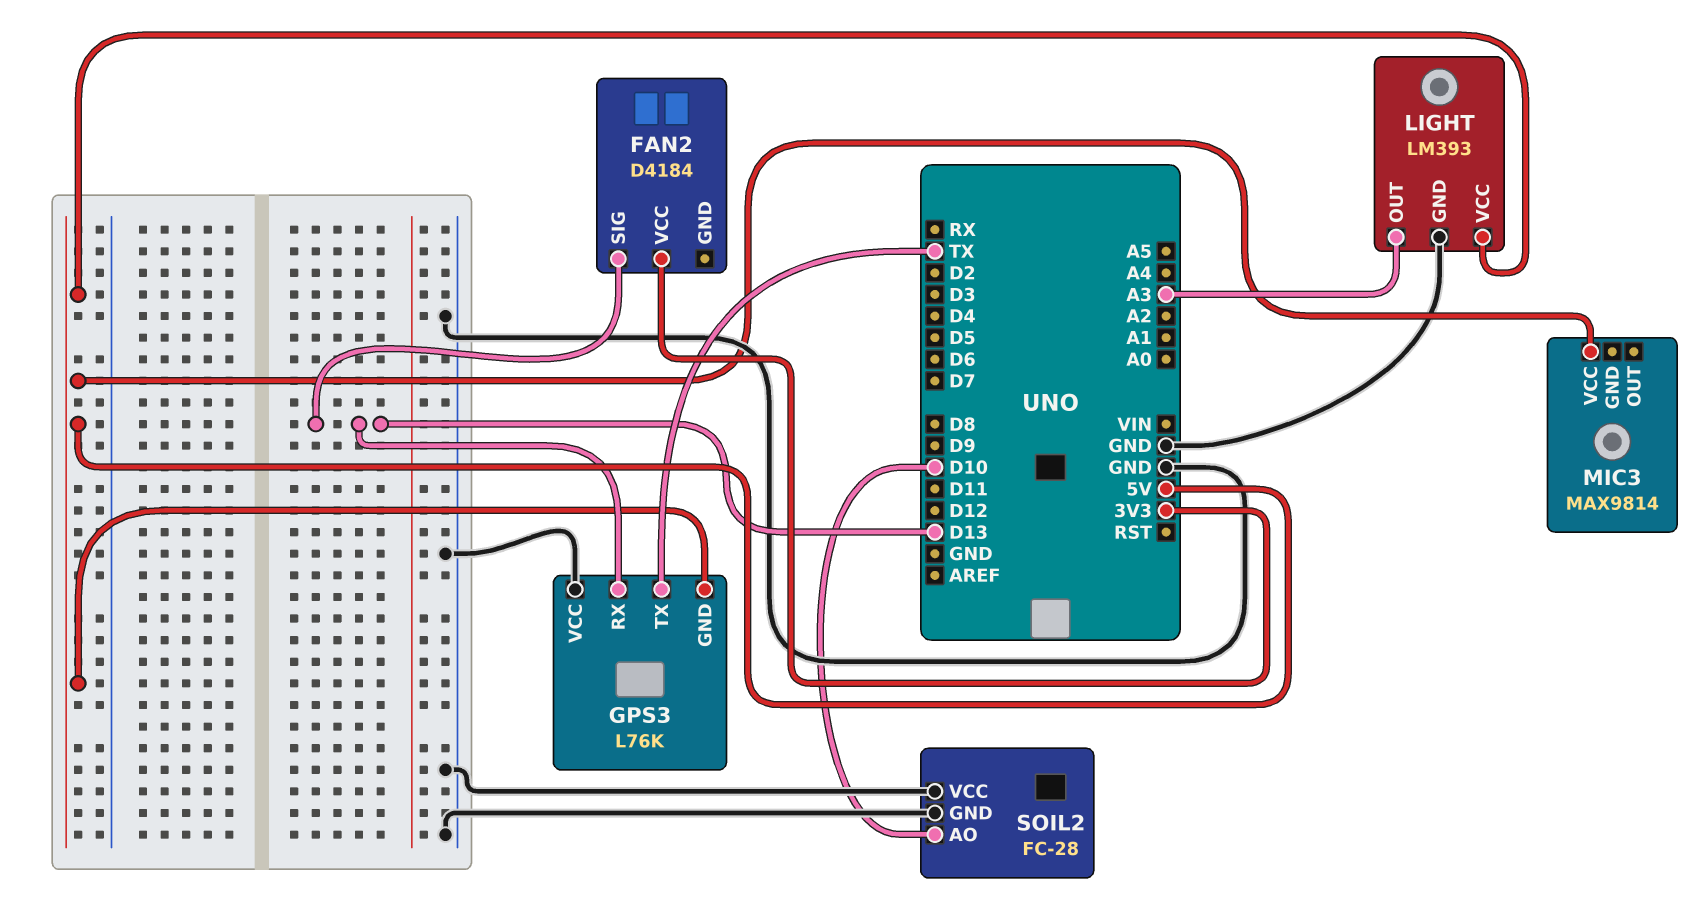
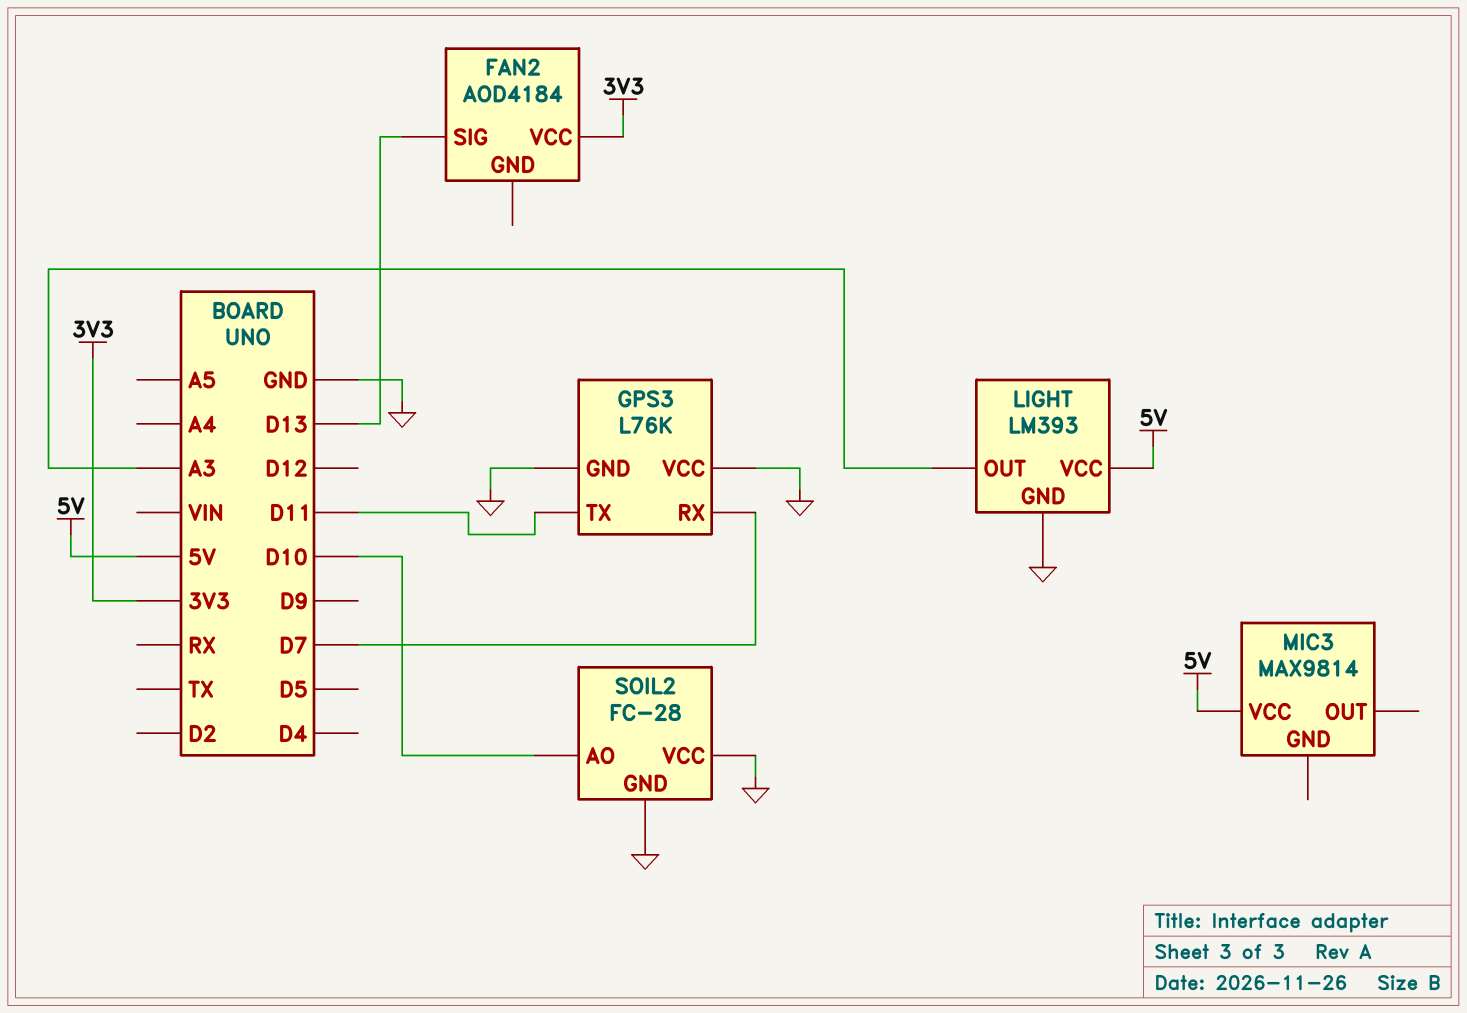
FAN2: D4184 -> AOD4184
GPS3 pin GND: 5V -> GND
GPS3 pin RX: D13 -> D7
GPS3 pin TX: TX -> D11

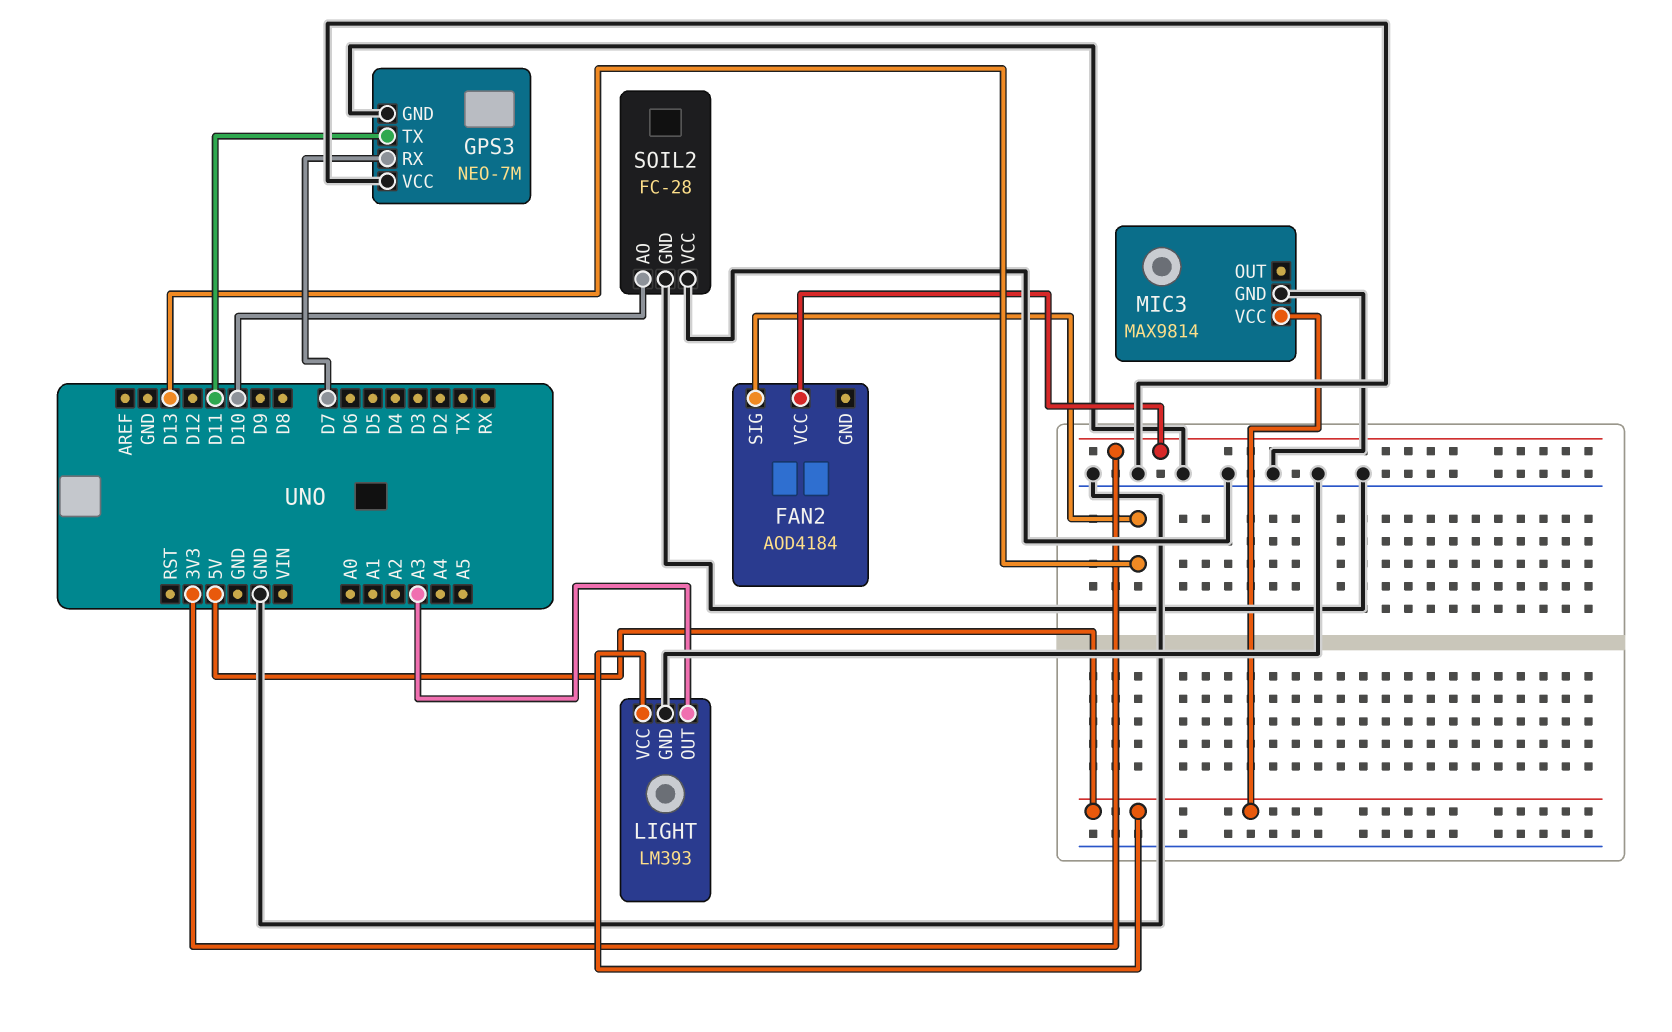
GPS3: L76K -> NEO-7M
MIC3 pin GND: none -> GND

